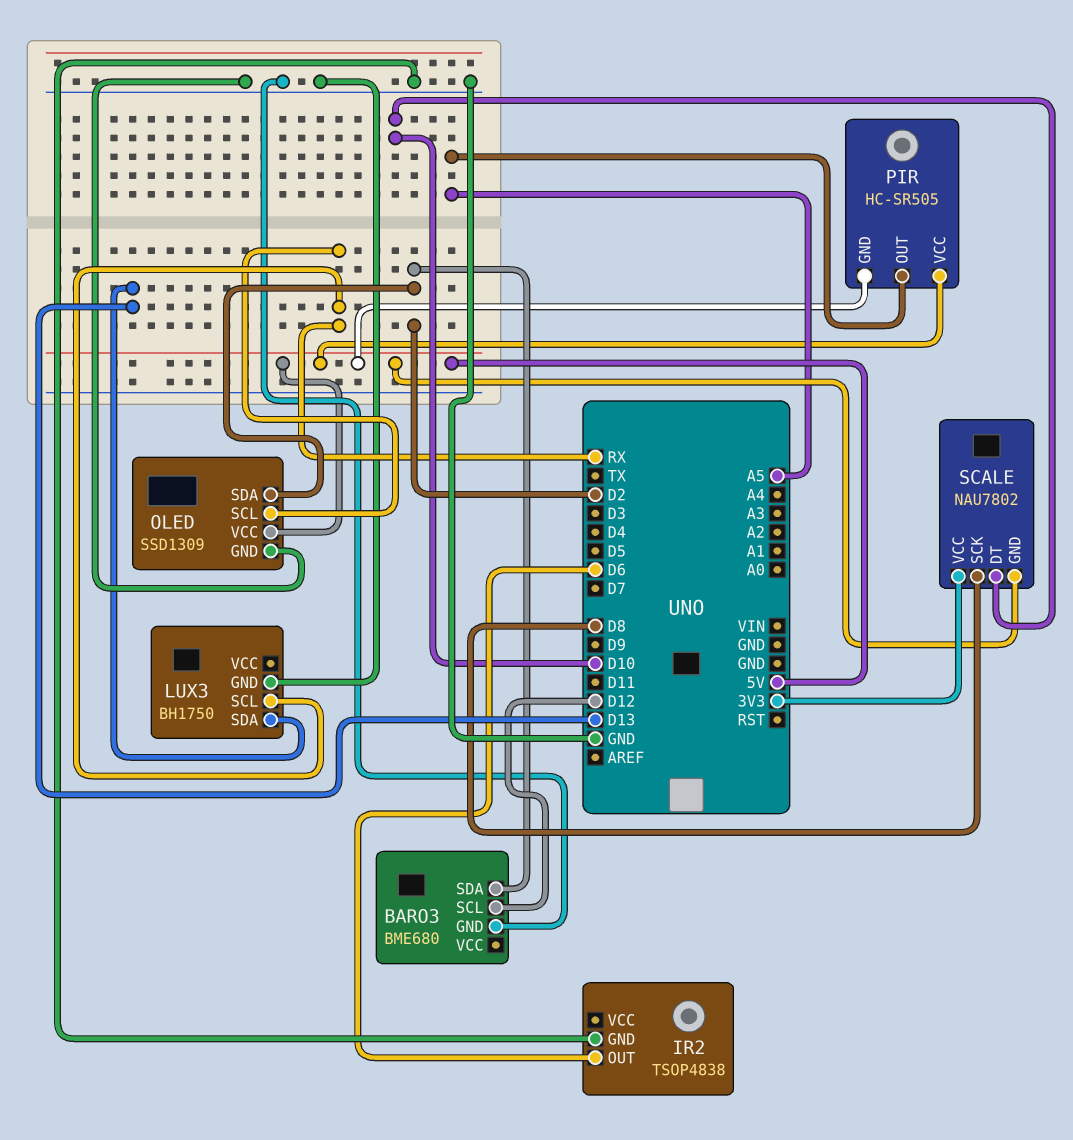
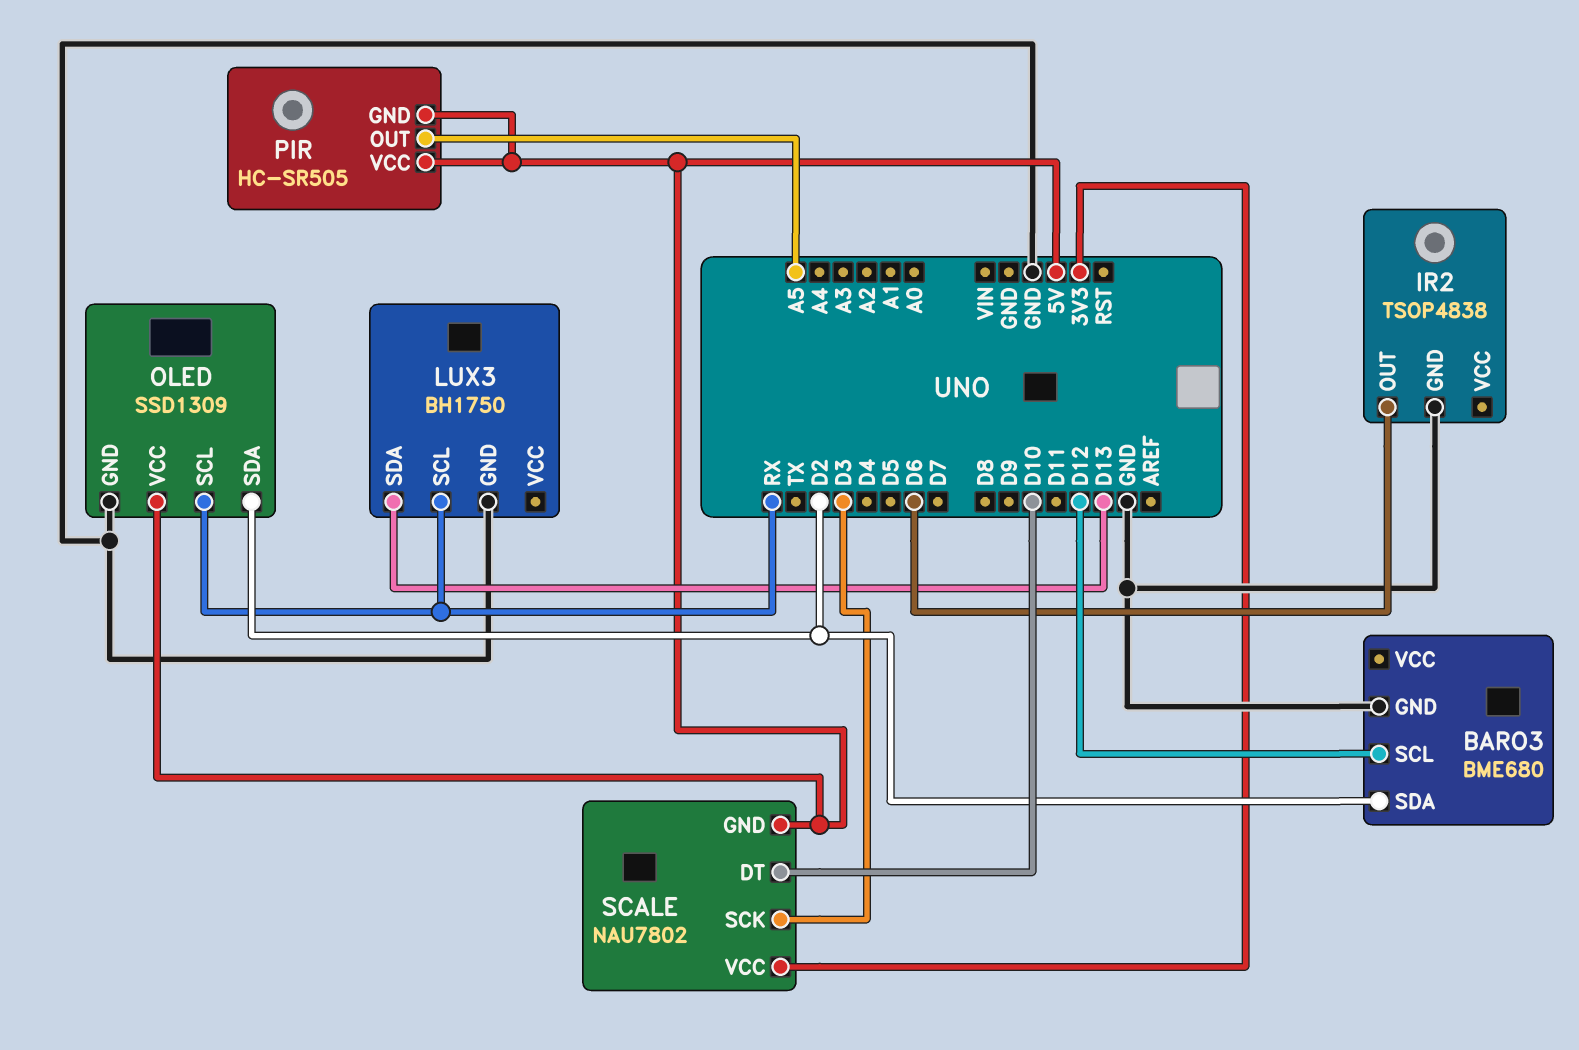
SCALE pin SCK: D8 -> D3

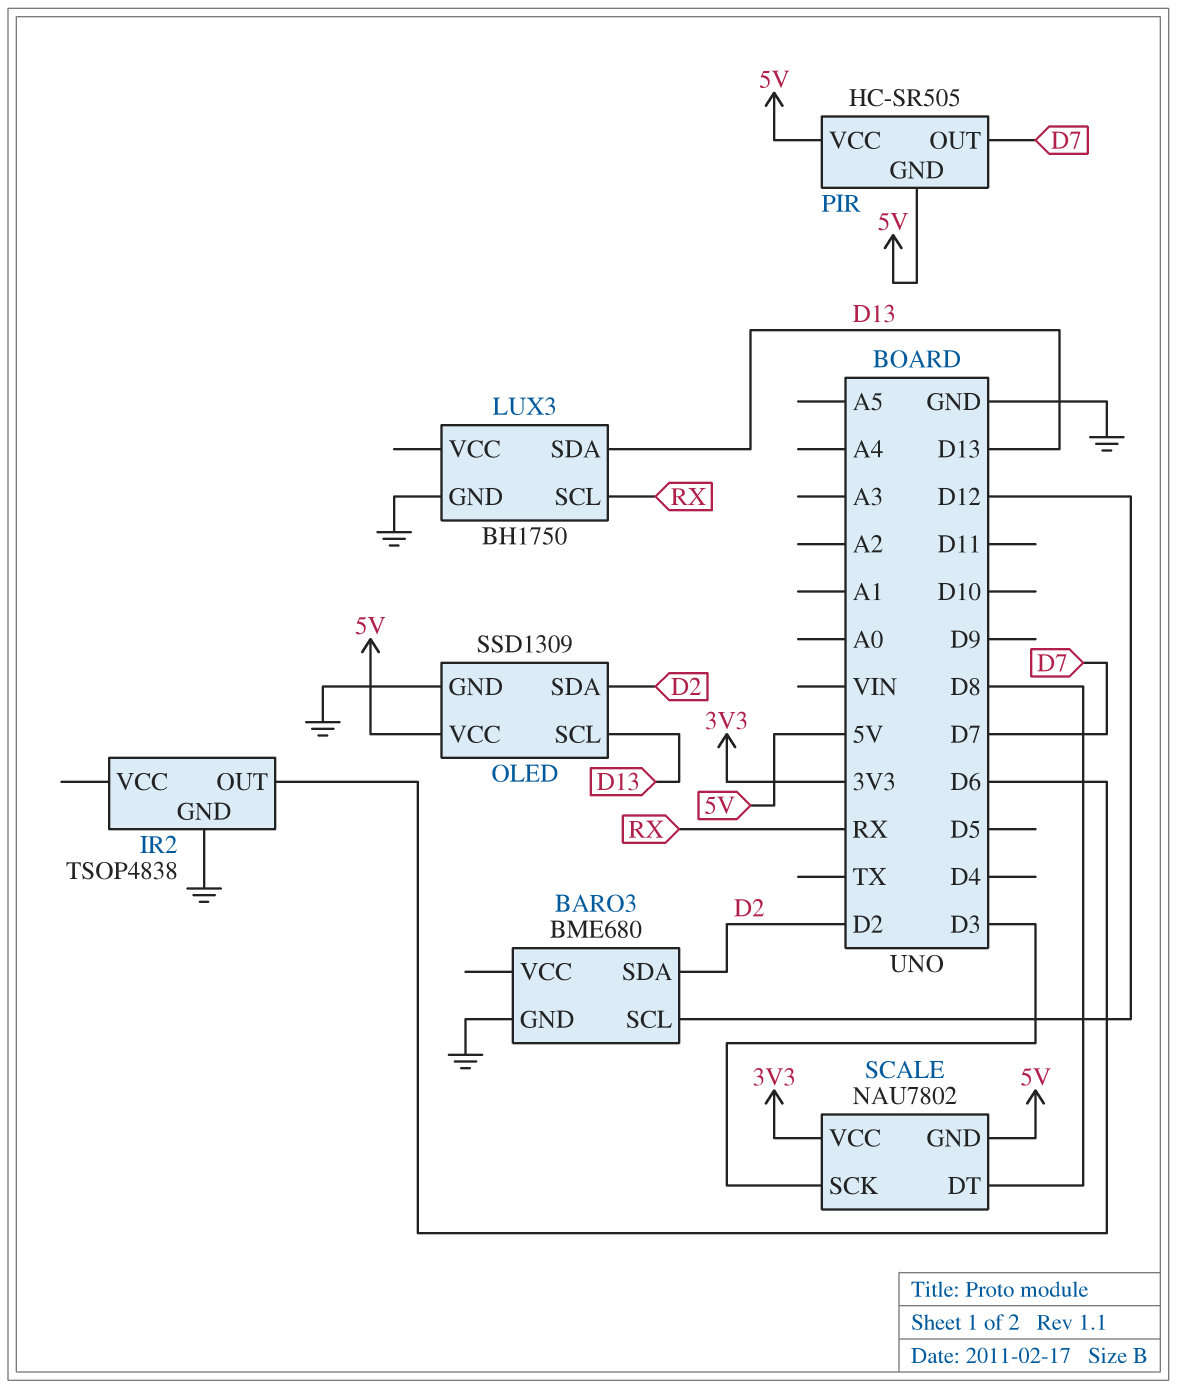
OLED pin SCL: RX -> D13
PIR pin OUT: A5 -> D7
SCALE pin DT: D10 -> D8

